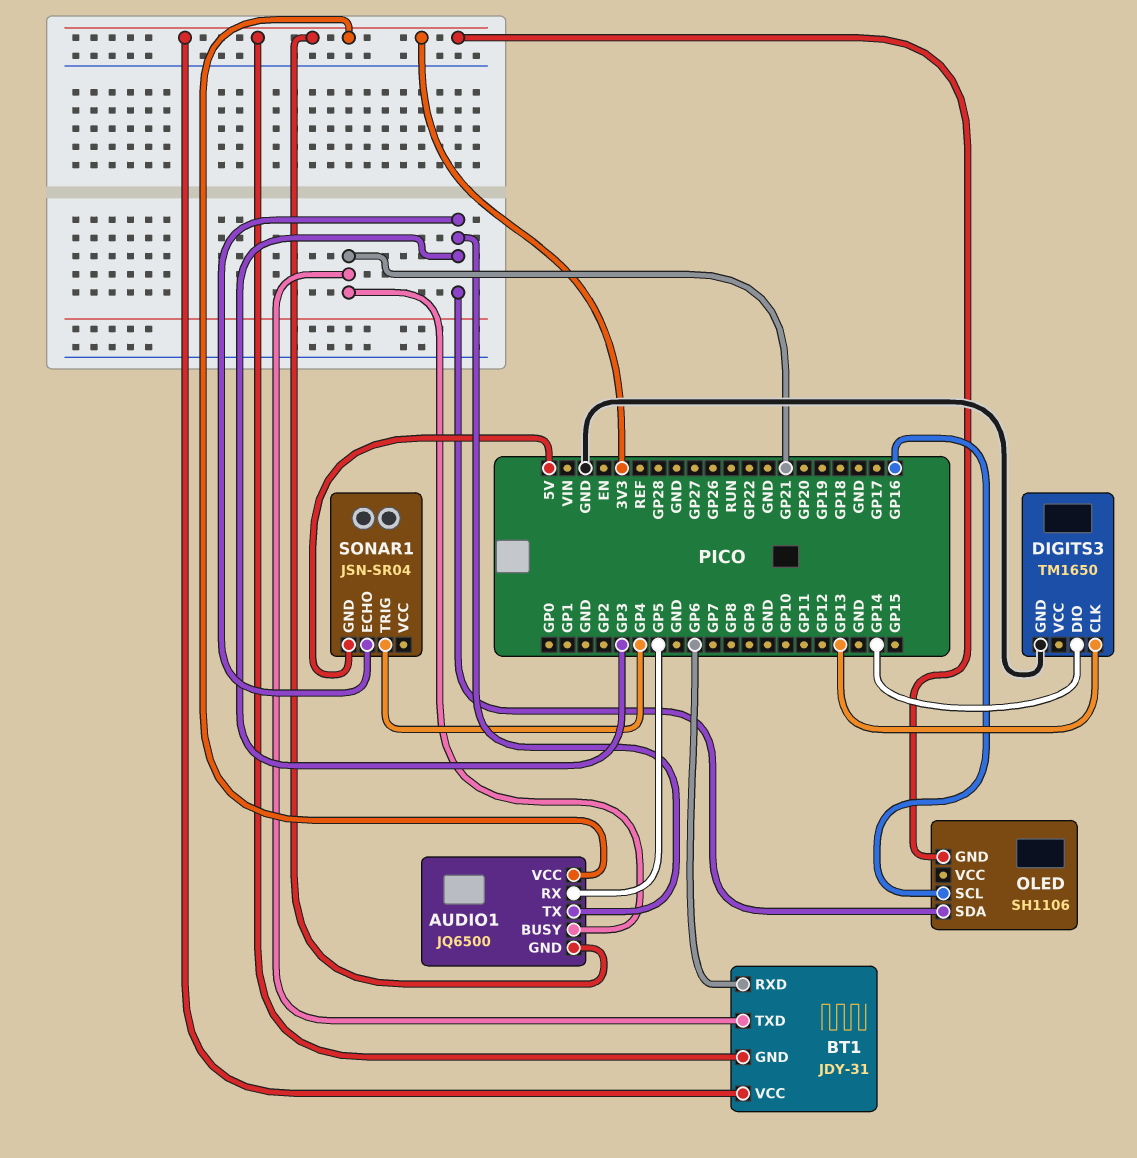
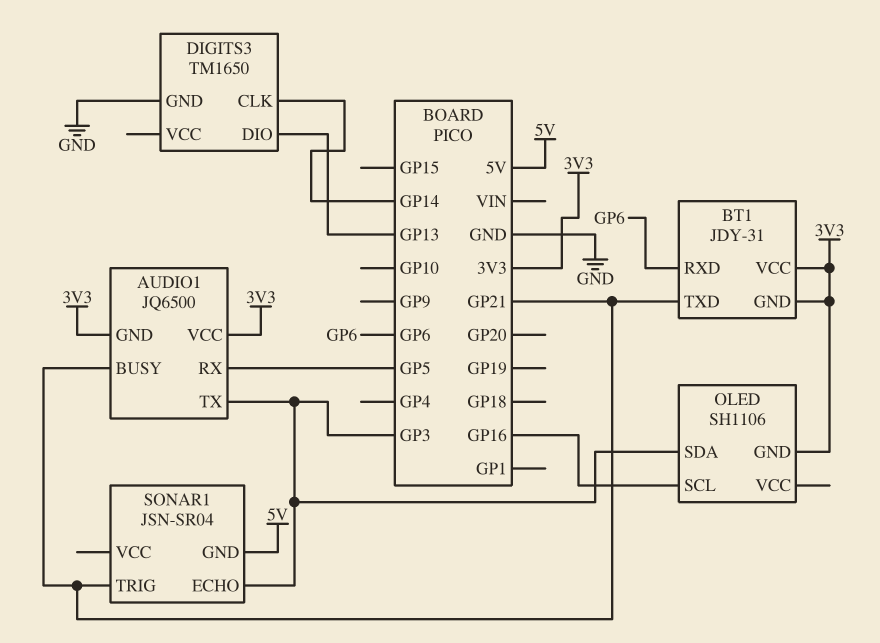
DIGITS3 pin CLK: GP13 -> GP14
DIGITS3 pin DIO: GP14 -> GP13
SONAR1 pin TRIG: GP4 -> GP21

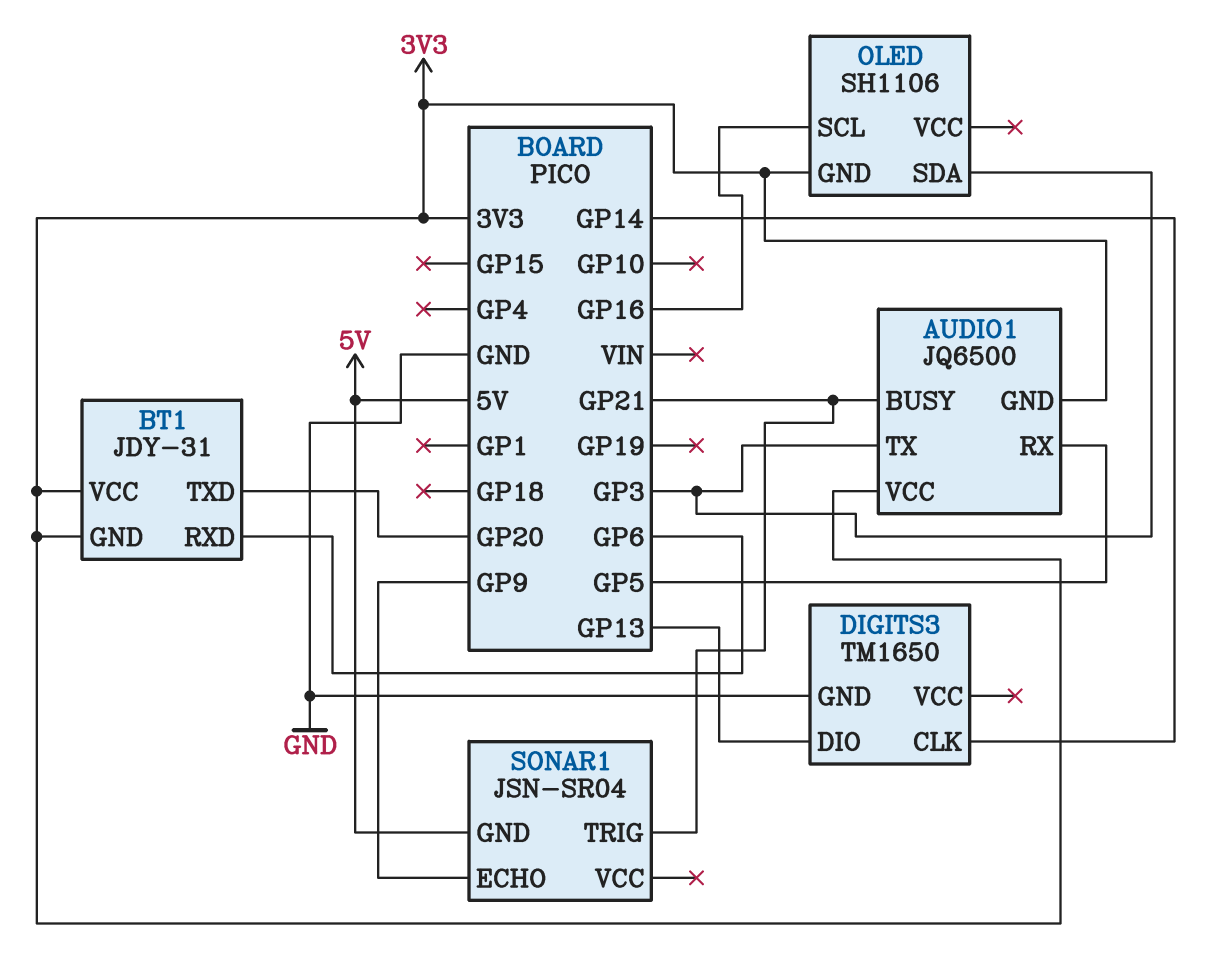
BT1 pin TXD: GP21 -> GP20
SONAR1 pin ECHO: GP3 -> GP9

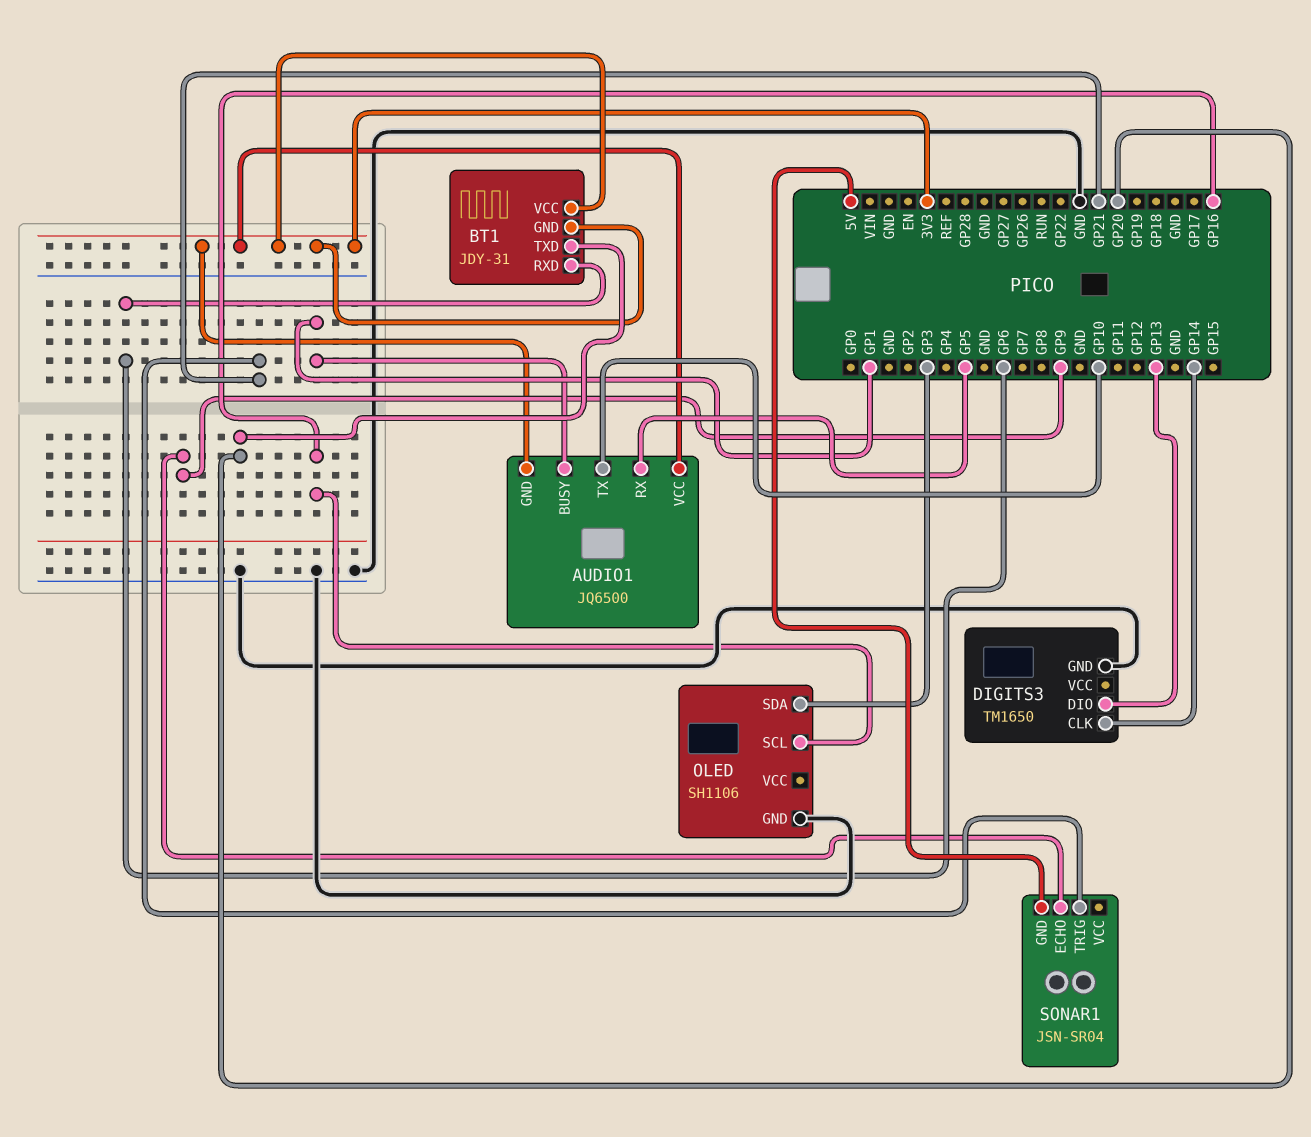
AUDIO1 pin BUSY: GP21 -> GP1
AUDIO1 pin TX: GP3 -> GP10
OLED pin GND: 3V3 -> GND

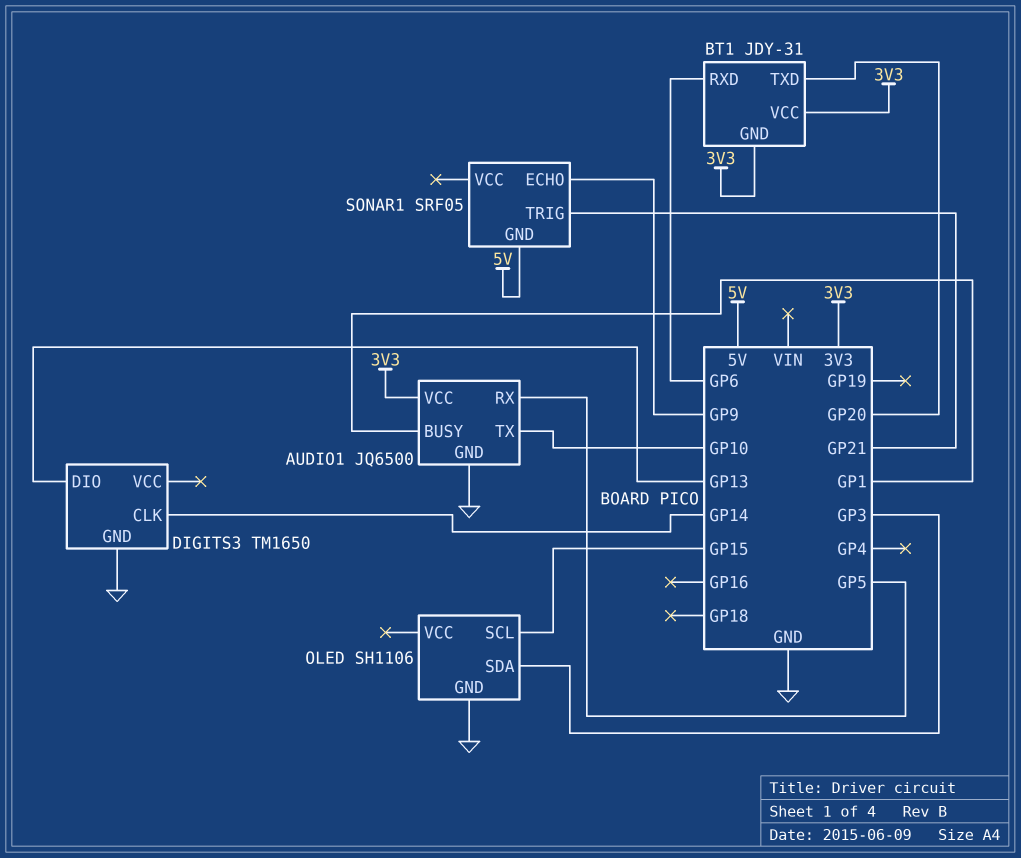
AUDIO1 pin GND: 3V3 -> GND
OLED pin SCL: GP16 -> GP15
SONAR1: JSN-SR04 -> SRF05

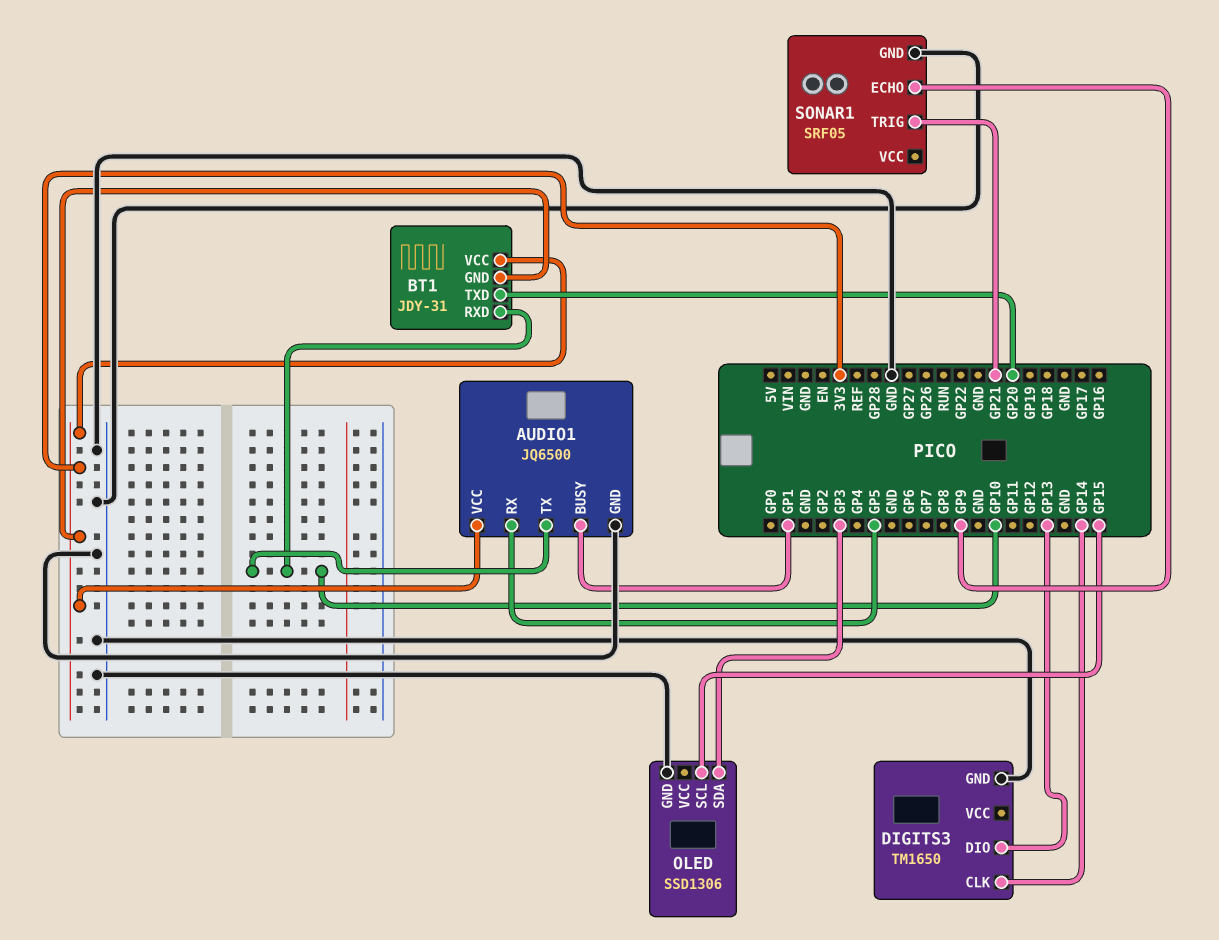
BT1 pin RXD: GP6 -> GP10
OLED: SH1106 -> SSD1306
SONAR1 pin GND: 5V -> GND

